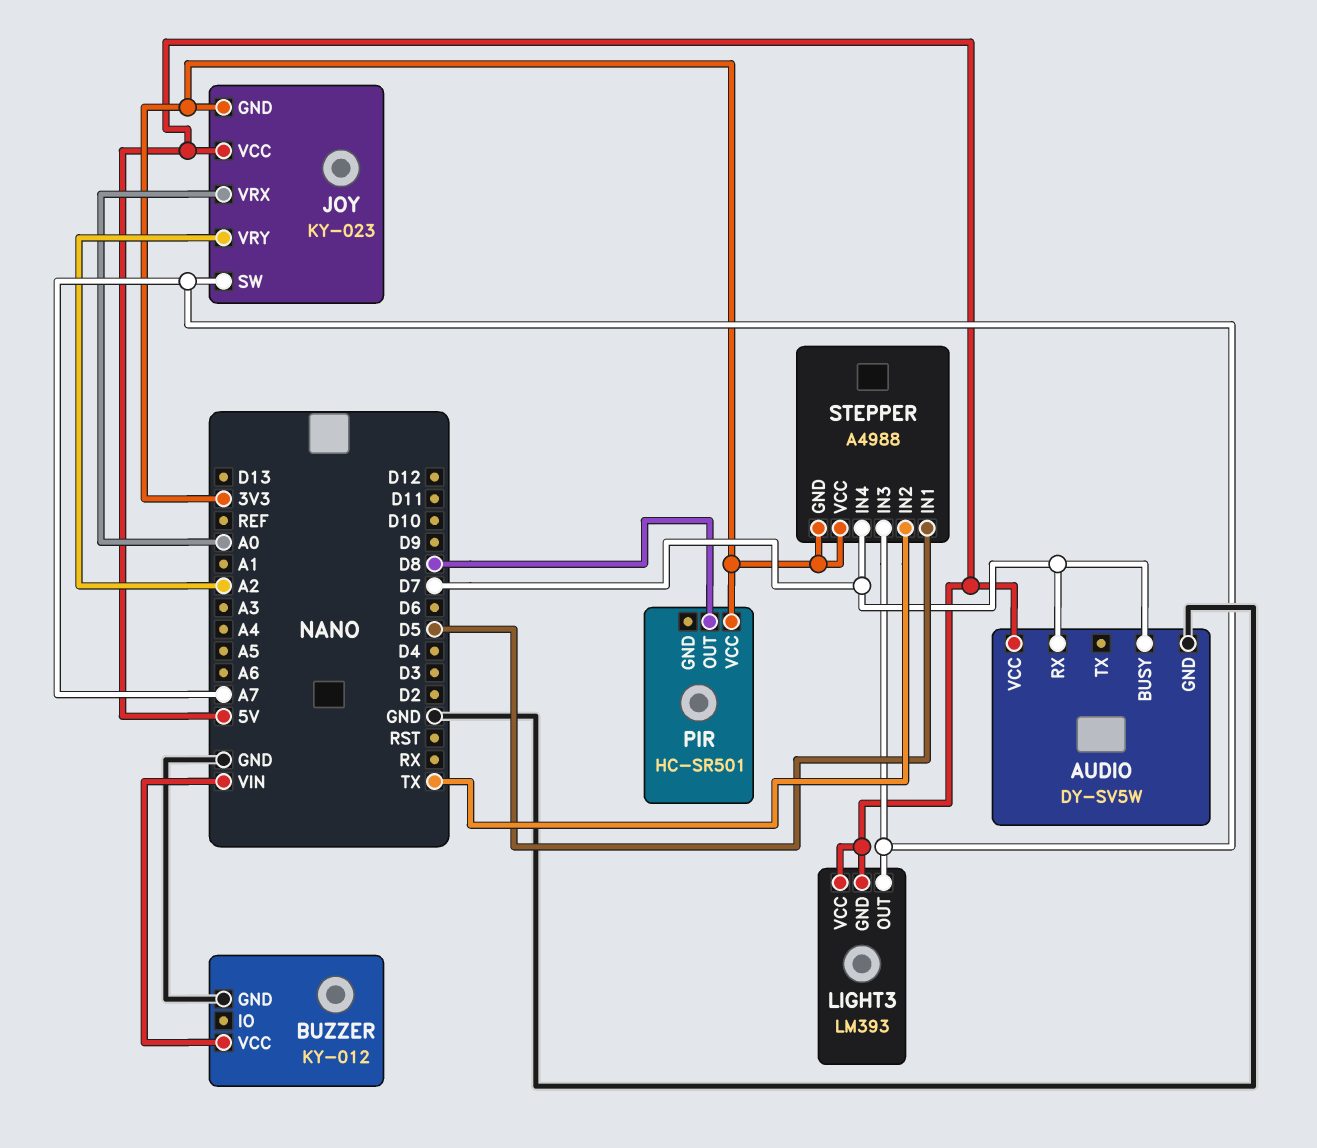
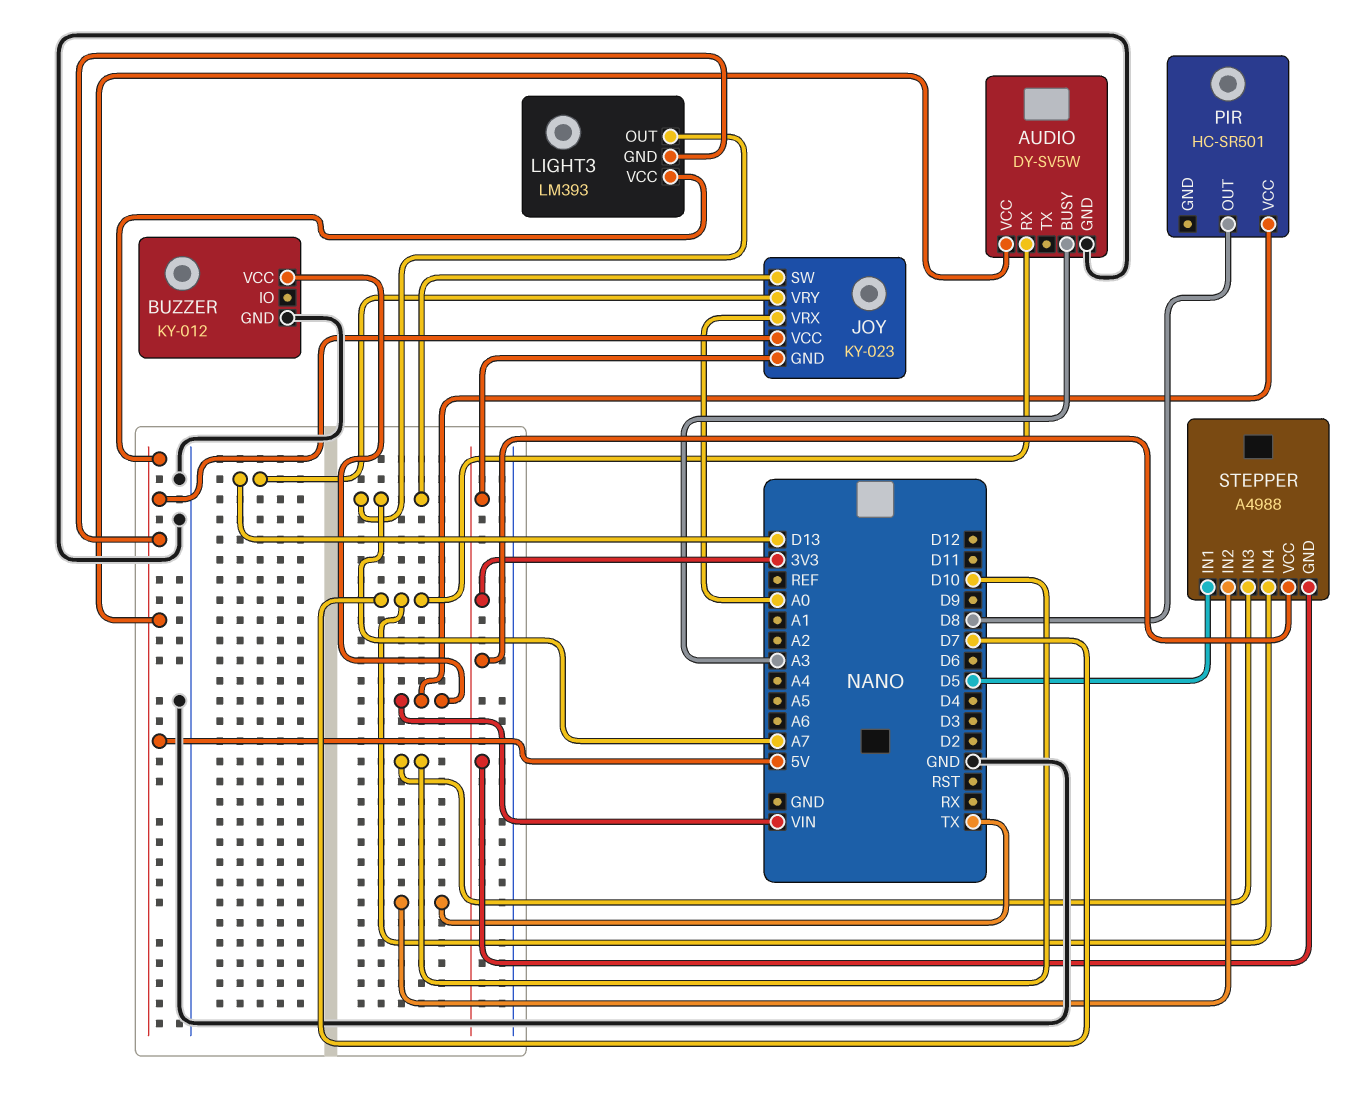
AUDIO pin BUSY: D7 -> A3
JOY pin VRY: A2 -> D13
PIR pin VCC: 3V3 -> VIN
STEPPER pin IN3: A7 -> D10

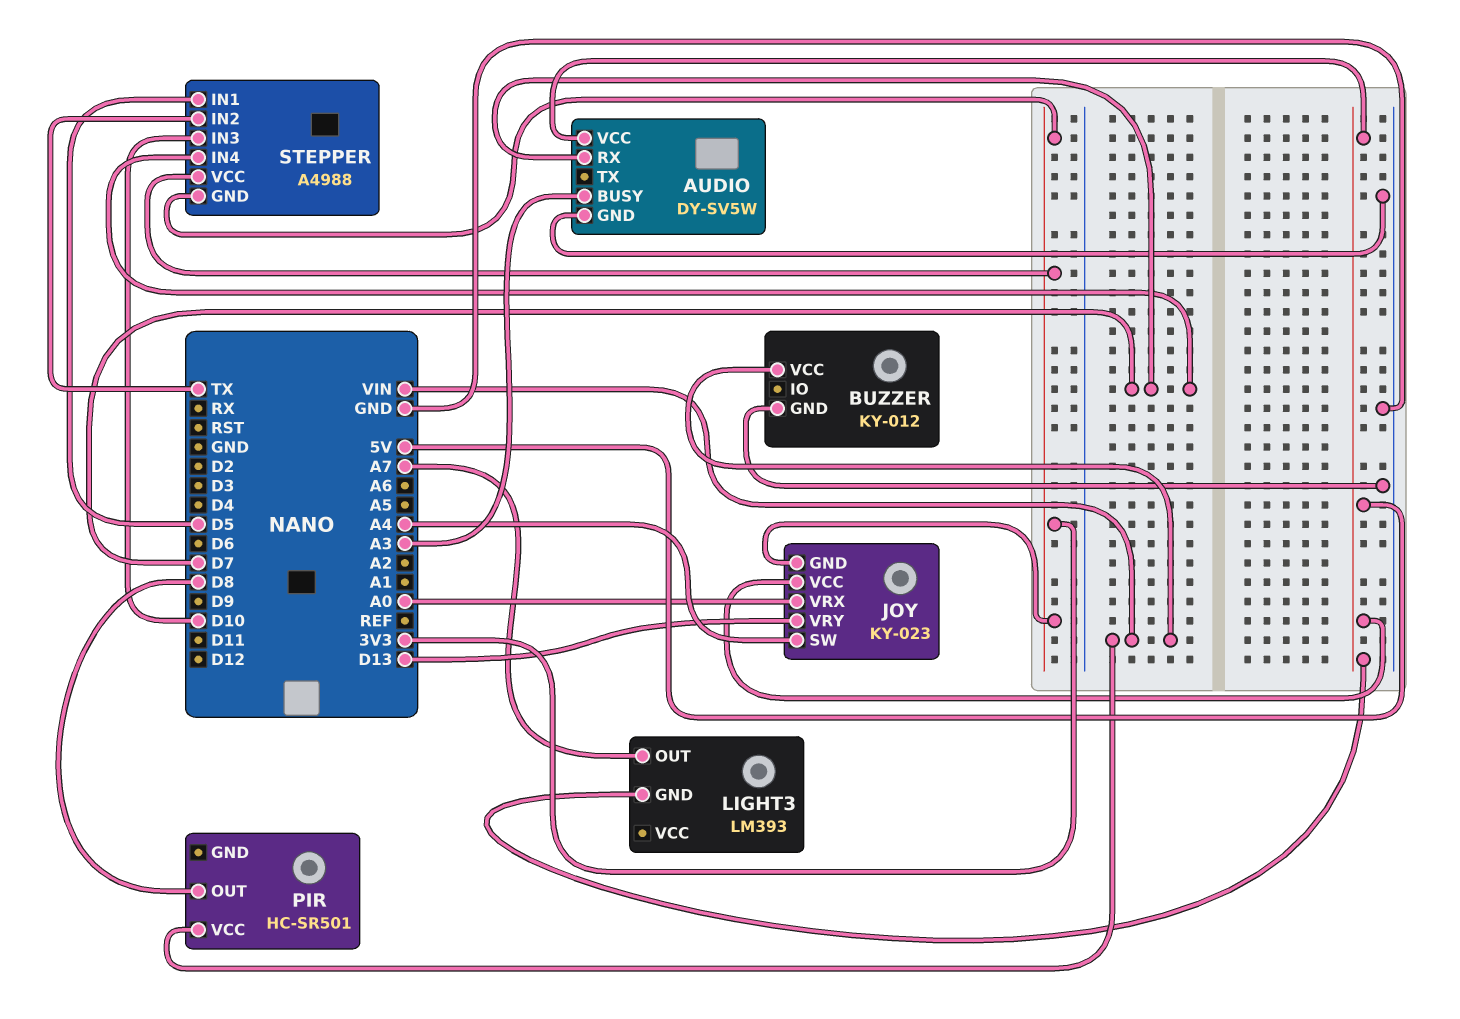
JOY pin SW: A7 -> A4
LIGHT3 pin VCC: 5V -> none

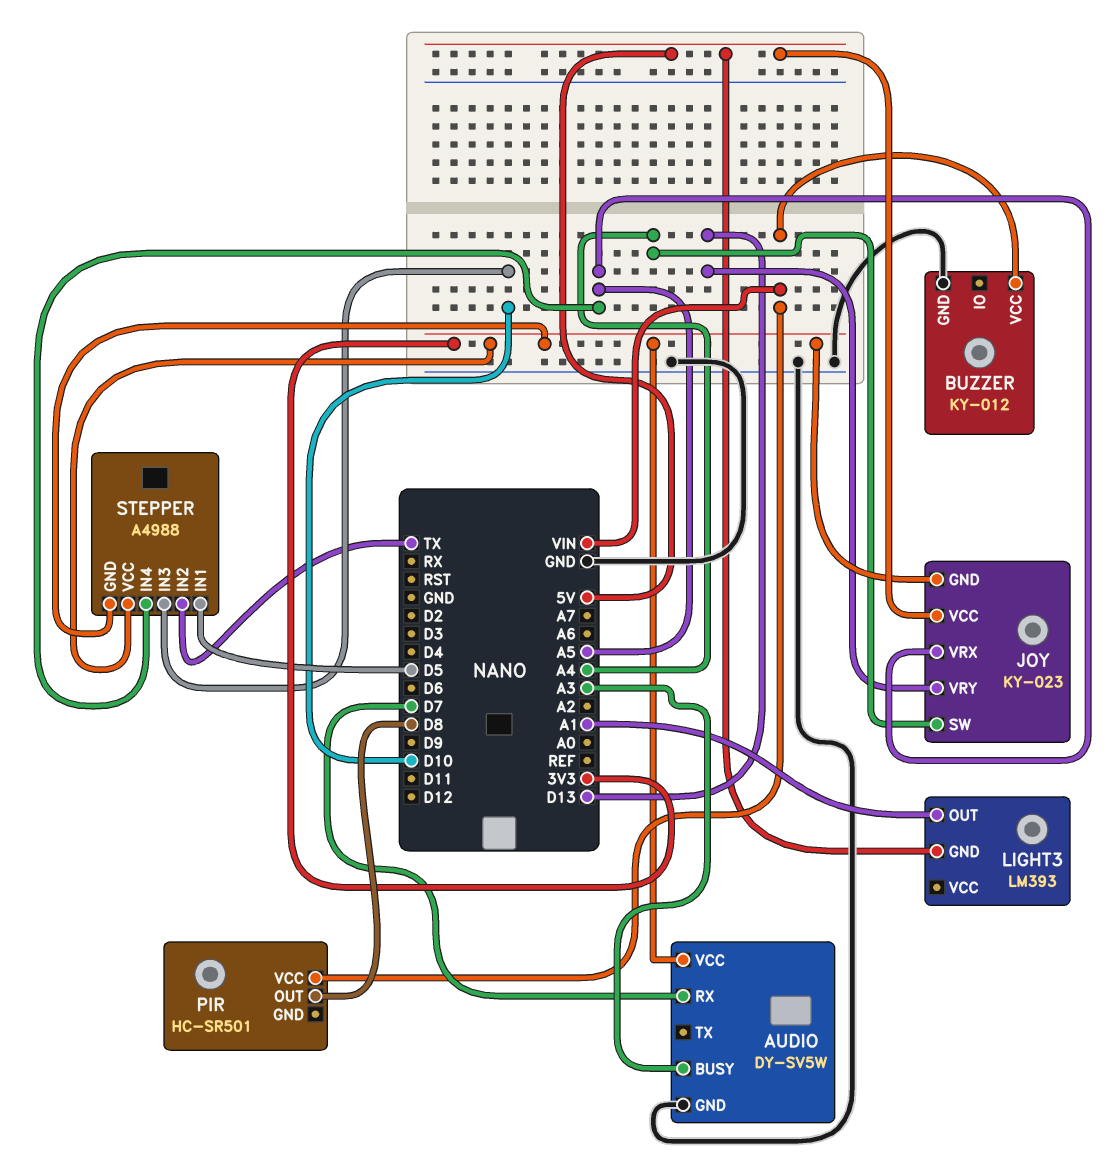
AUDIO pin VCC: 5V -> 3V3
JOY pin VRX: A0 -> A5
LIGHT3 pin OUT: A7 -> A1
STEPPER pin IN4: D7 -> A5

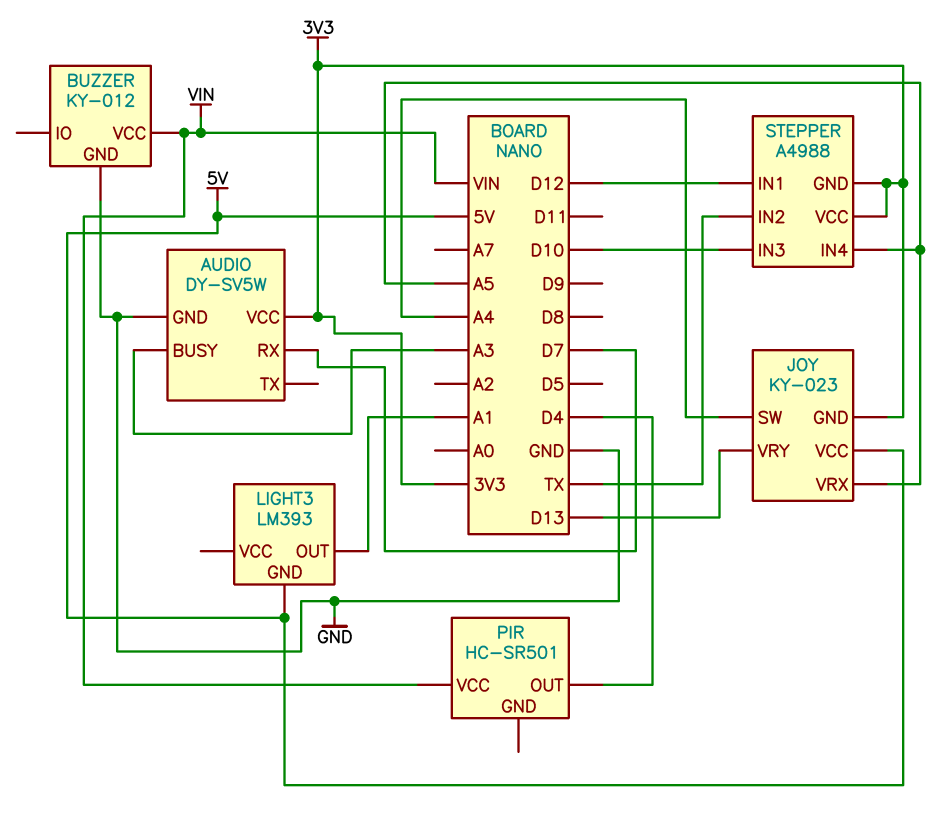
PIR pin OUT: D8 -> D4
STEPPER pin IN1: D5 -> D12

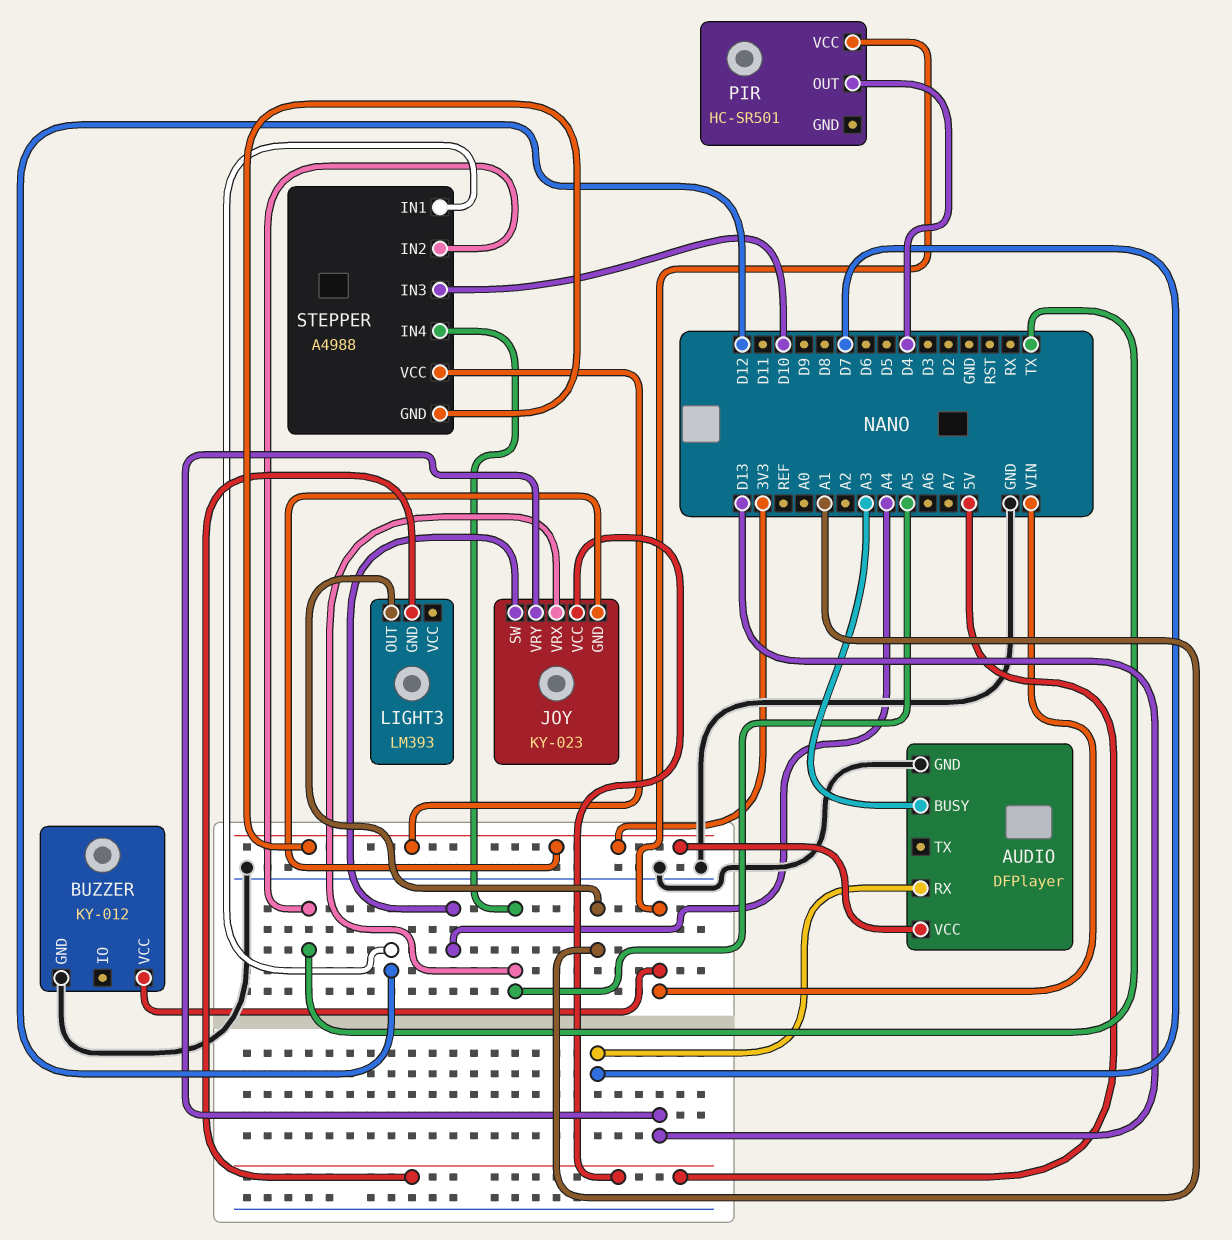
AUDIO: DY-SV5W -> DFPlayer

